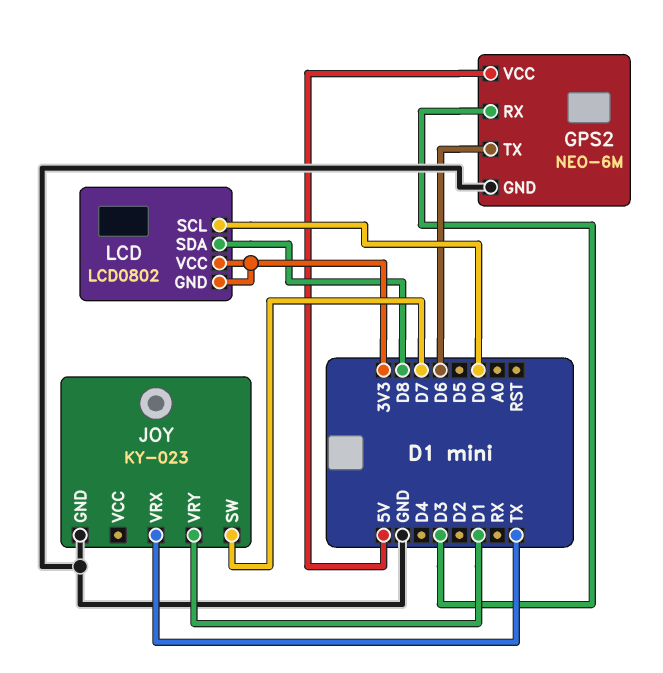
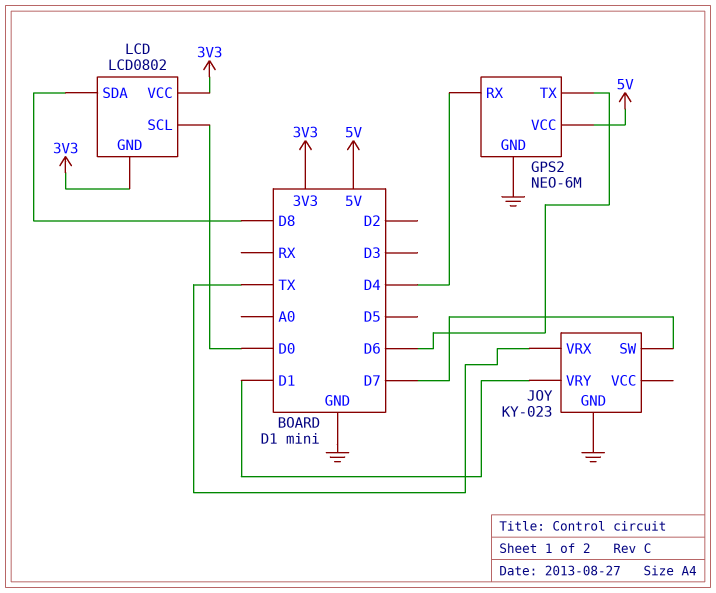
GPS2 pin RX: D3 -> D4

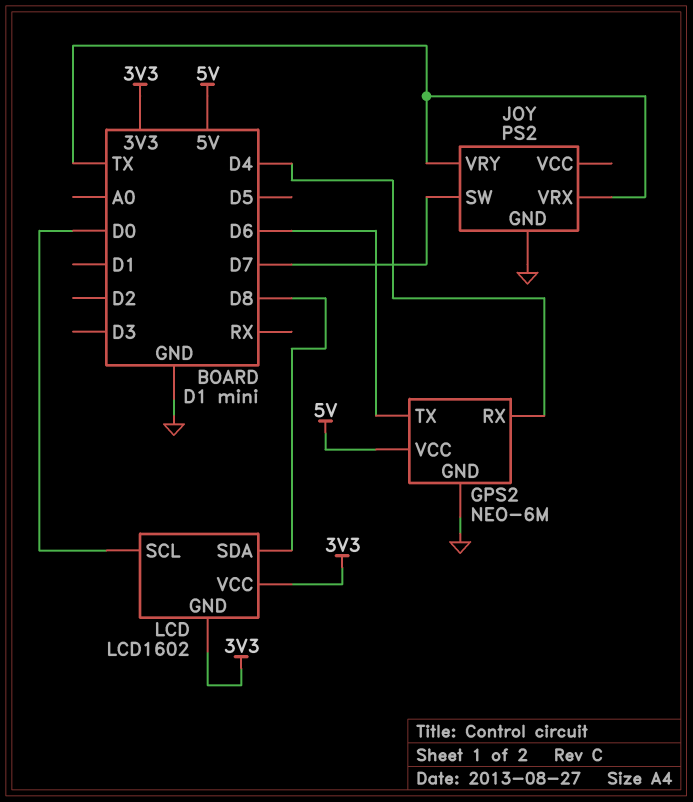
JOY: KY-023 -> PS2
JOY pin VRY: D1 -> TX
LCD: LCD0802 -> LCD1602

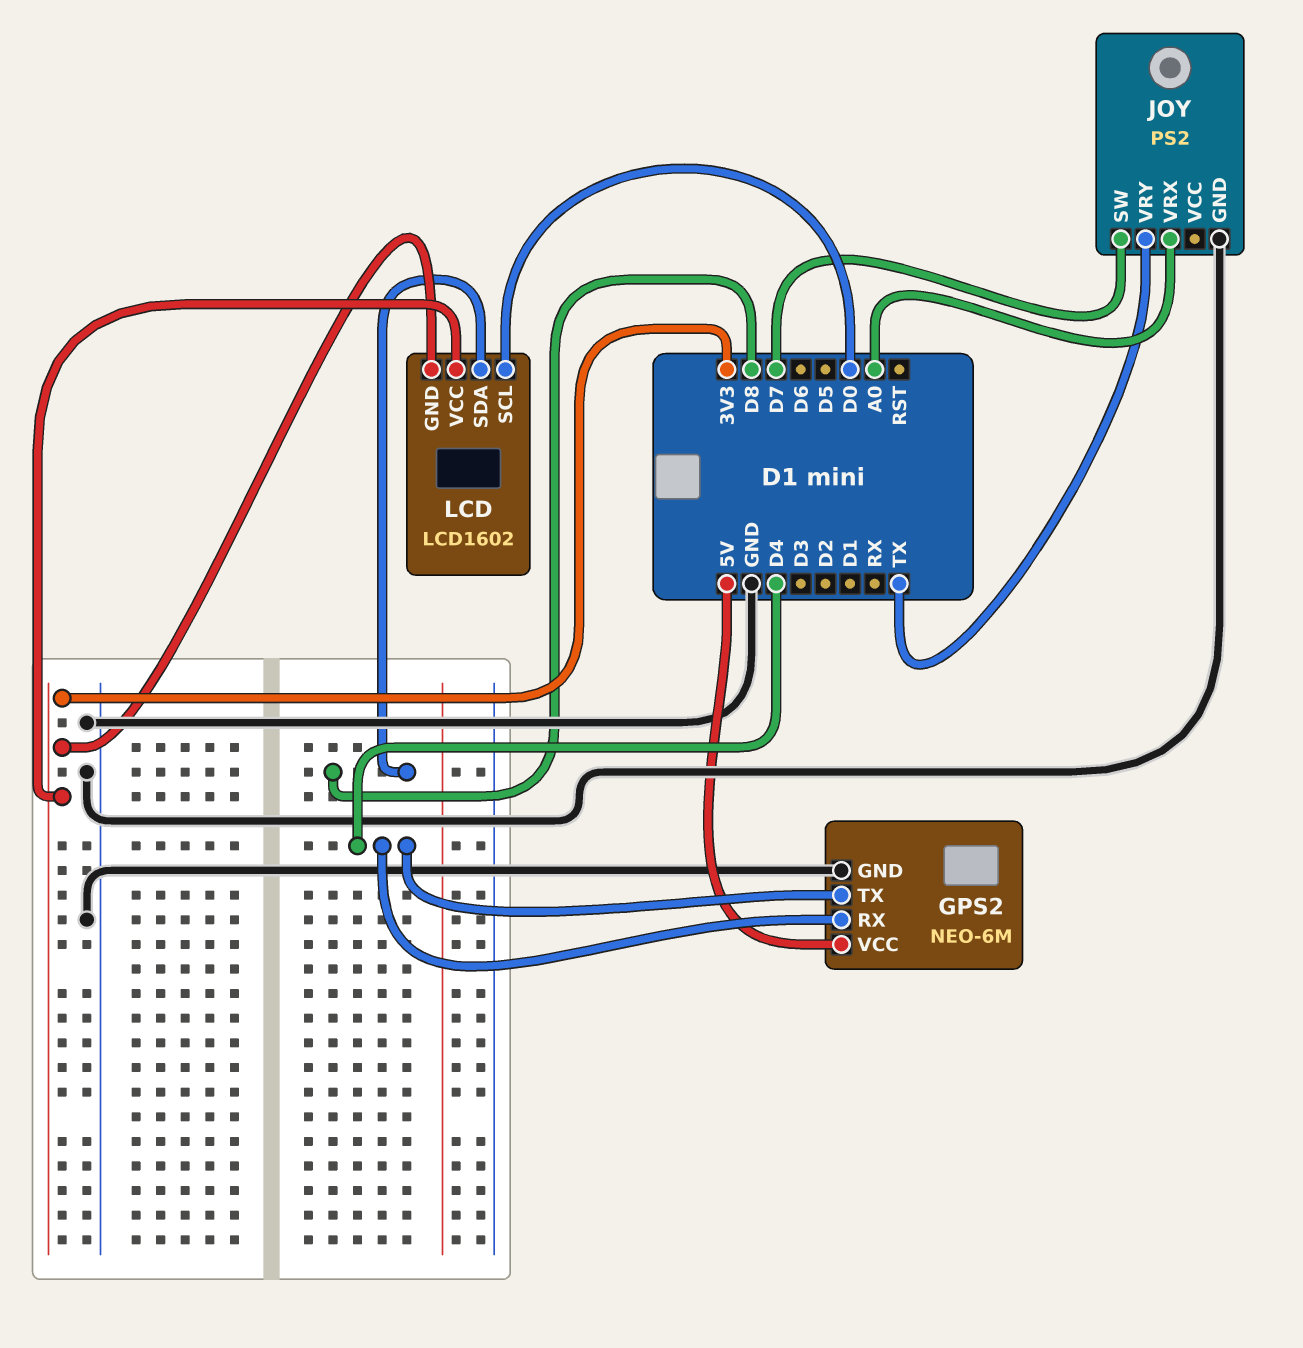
GPS2 pin TX: D6 -> D4
JOY pin VRX: TX -> A0

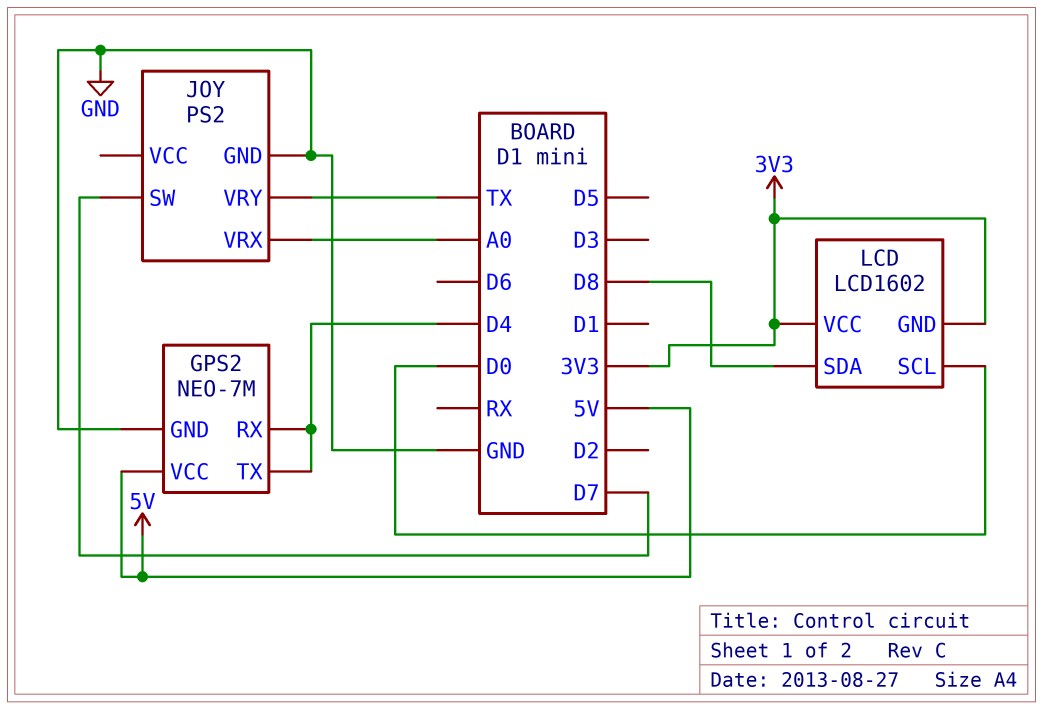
GPS2: NEO-6M -> NEO-7M

